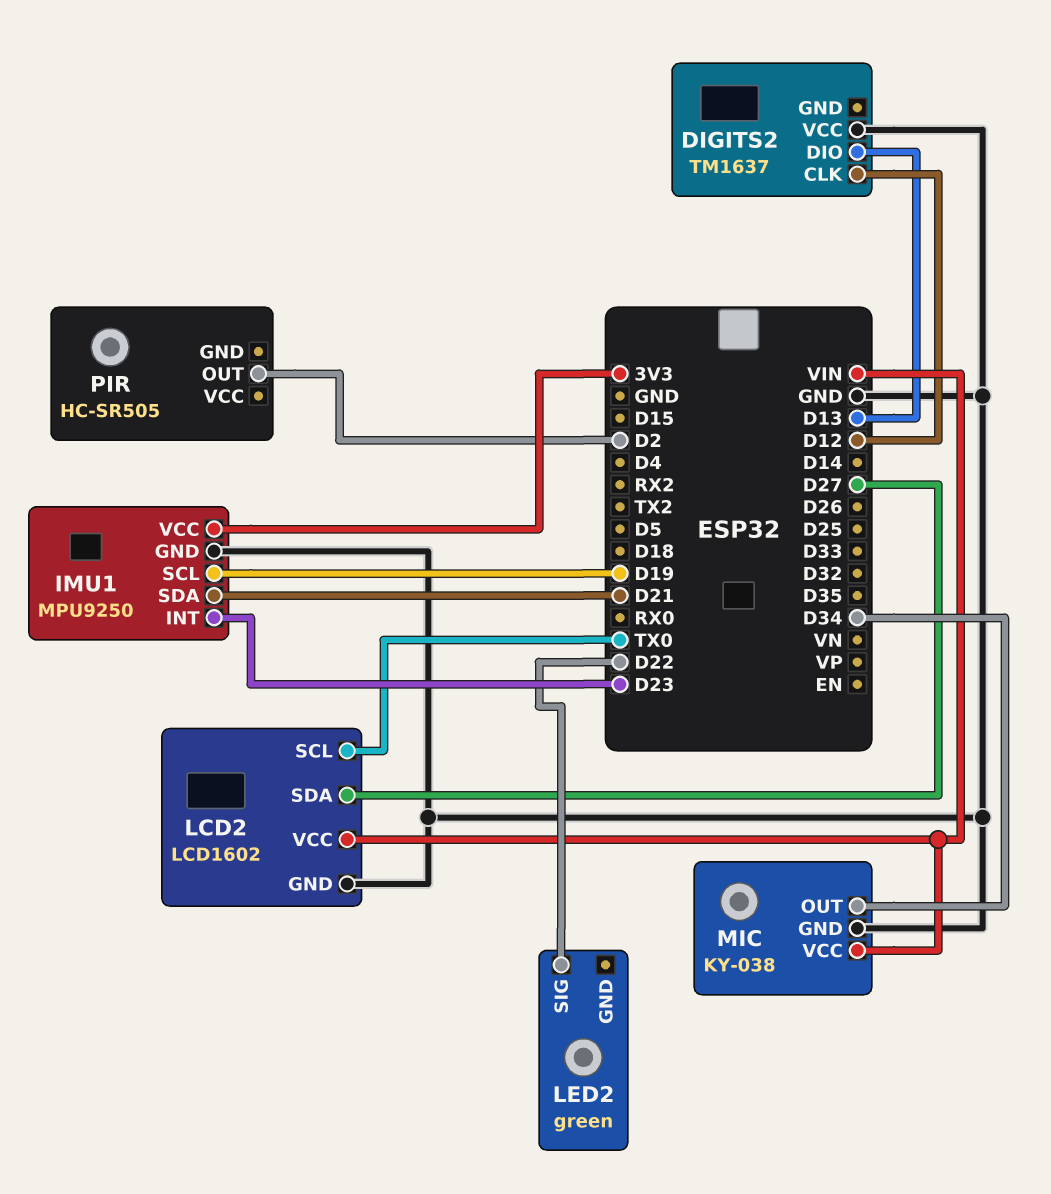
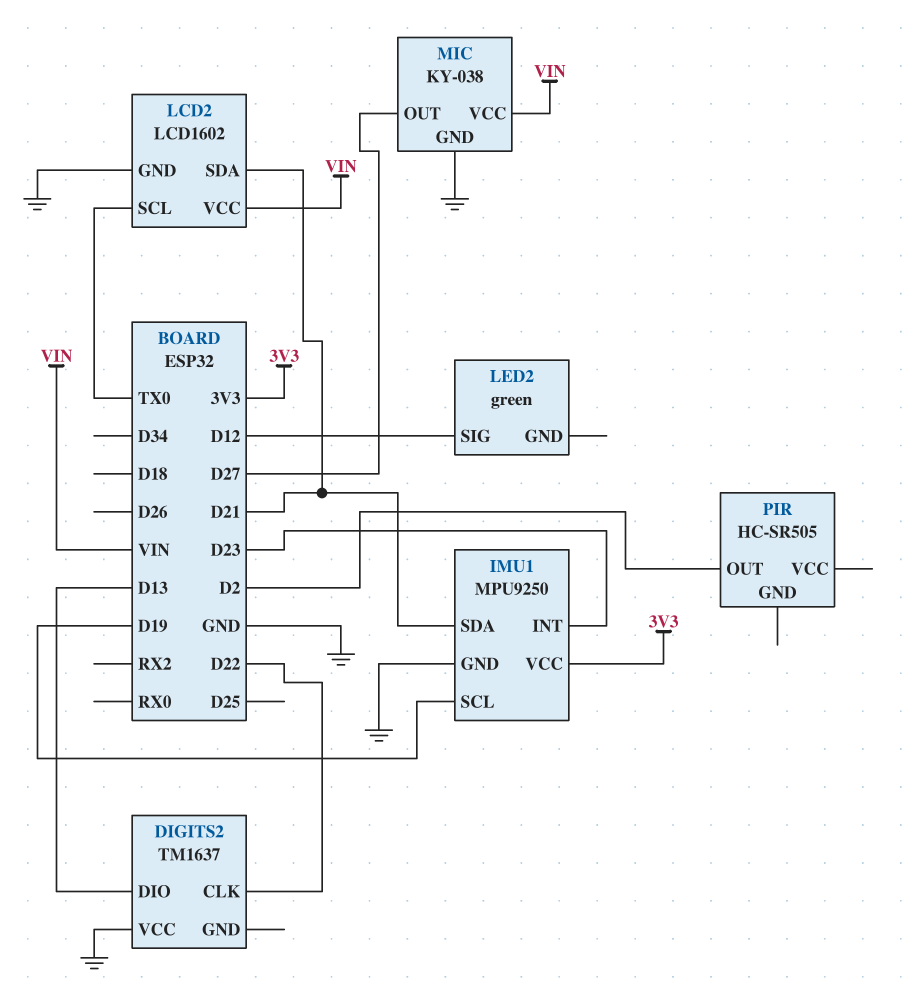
DIGITS2 pin CLK: D12 -> D22
LCD2 pin SDA: D27 -> D21
LED2 pin SIG: D22 -> D12
MIC pin OUT: D34 -> D27

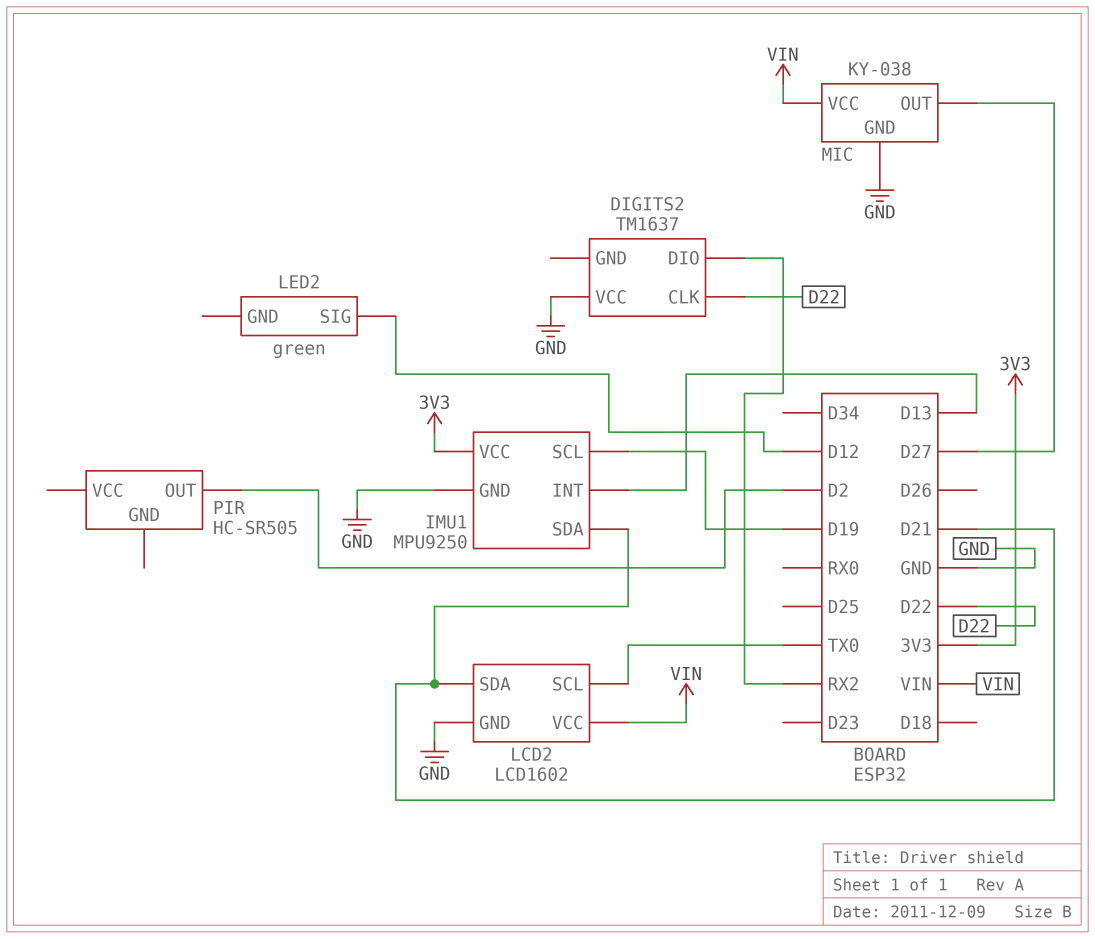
DIGITS2 pin DIO: D13 -> RX2
IMU1 pin INT: D23 -> D13

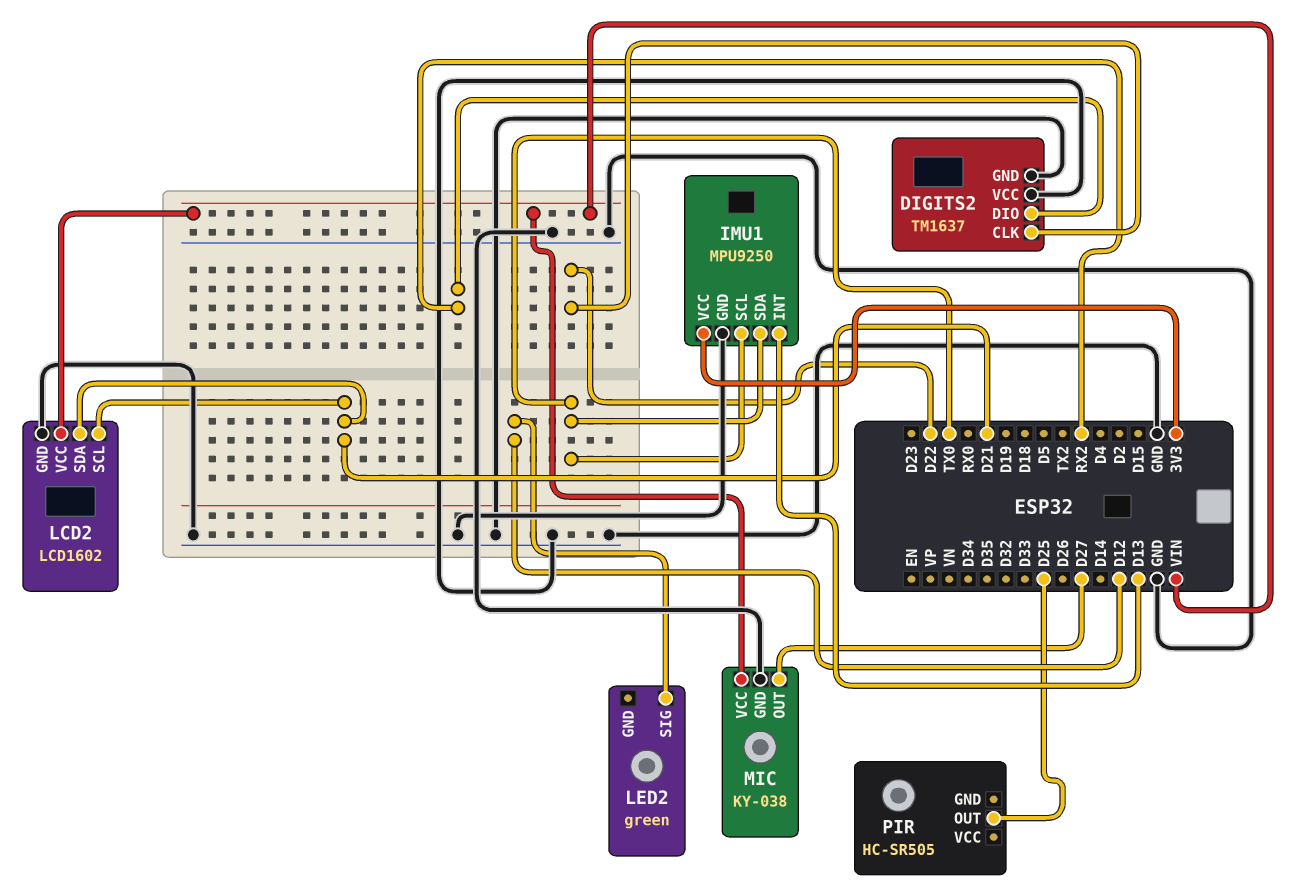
DIGITS2 pin GND: none -> GND
IMU1 pin SCL: D19 -> TX0
IMU1 pin SDA: D21 -> TX0
LCD2 pin SCL: TX0 -> D21
PIR pin OUT: D2 -> D25

